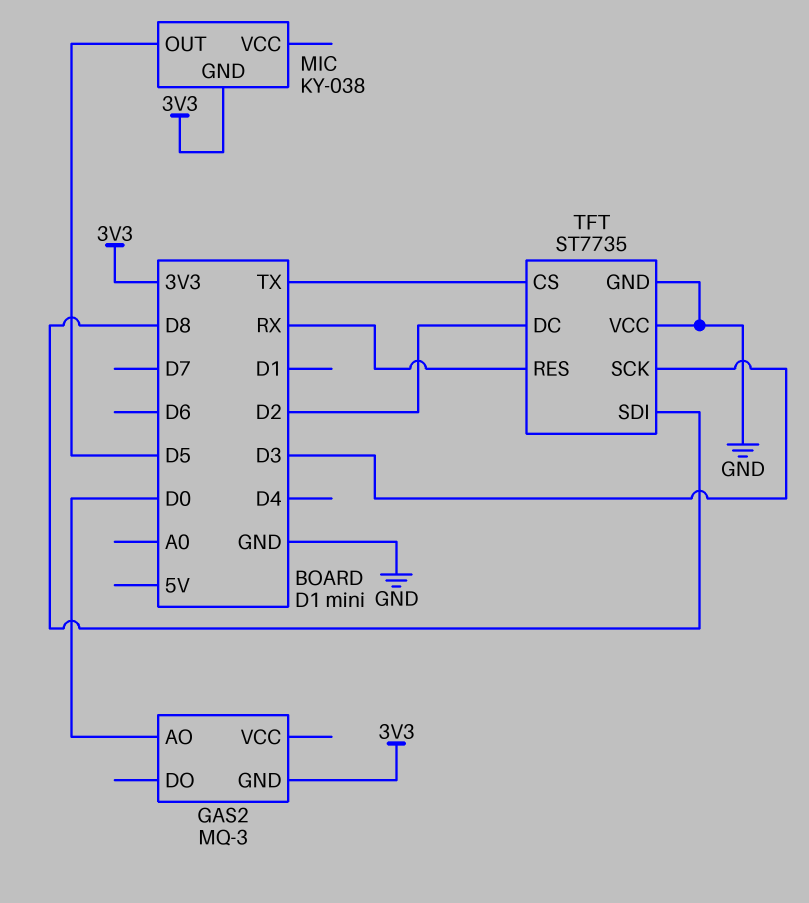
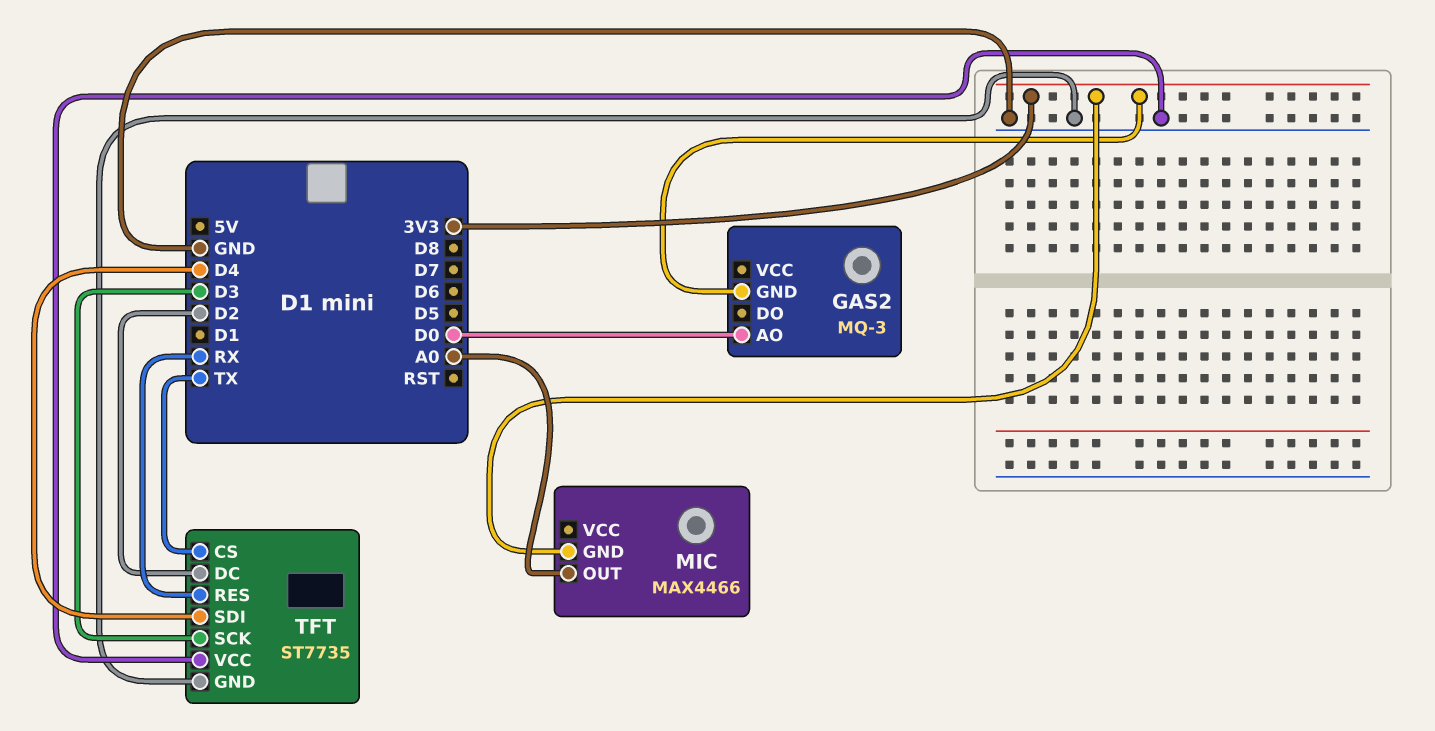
MIC: KY-038 -> MAX4466
MIC pin OUT: D5 -> A0
TFT pin SDI: D8 -> D4

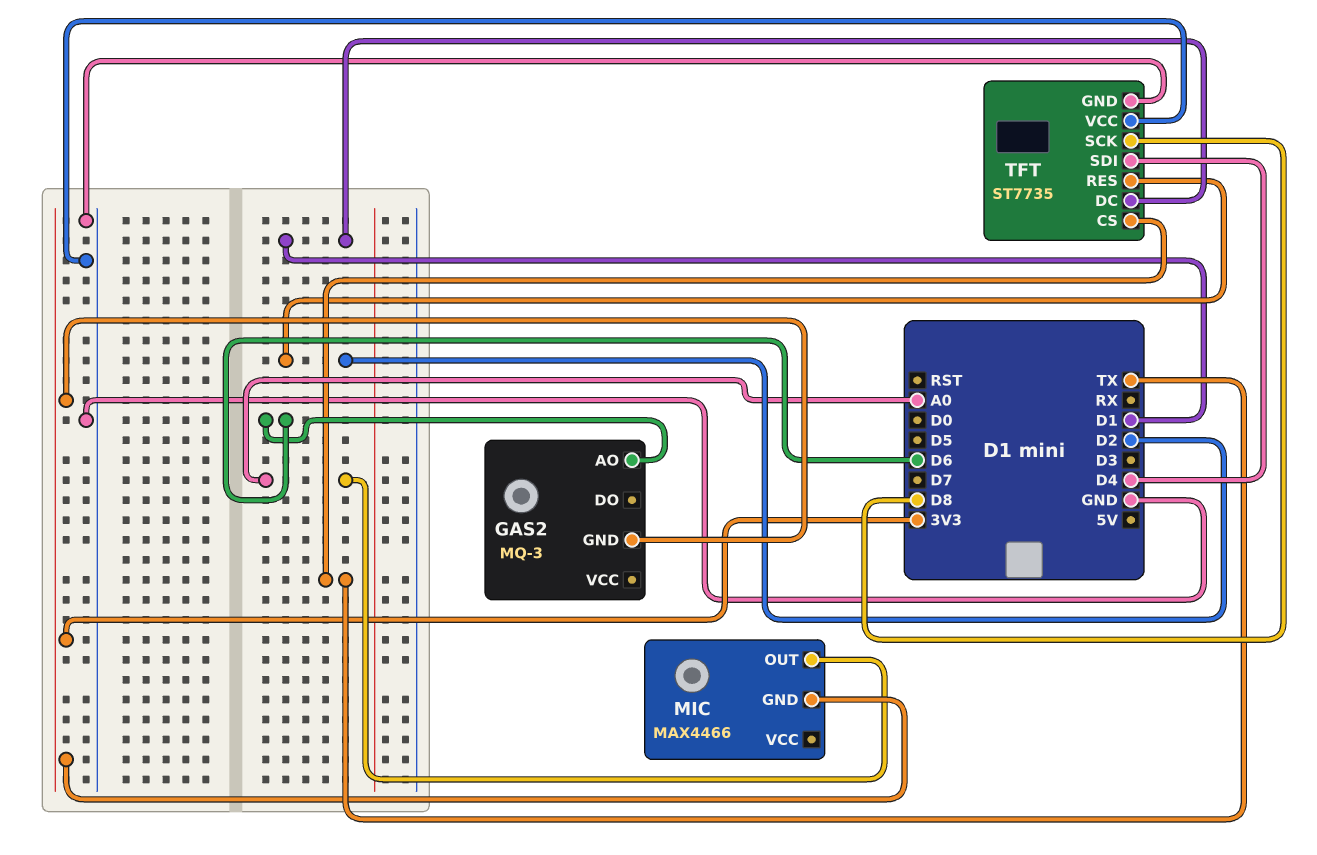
GAS2 pin AO: D0 -> D6
TFT pin DC: D2 -> D1
TFT pin RES: RX -> D2
TFT pin SCK: D3 -> D8

